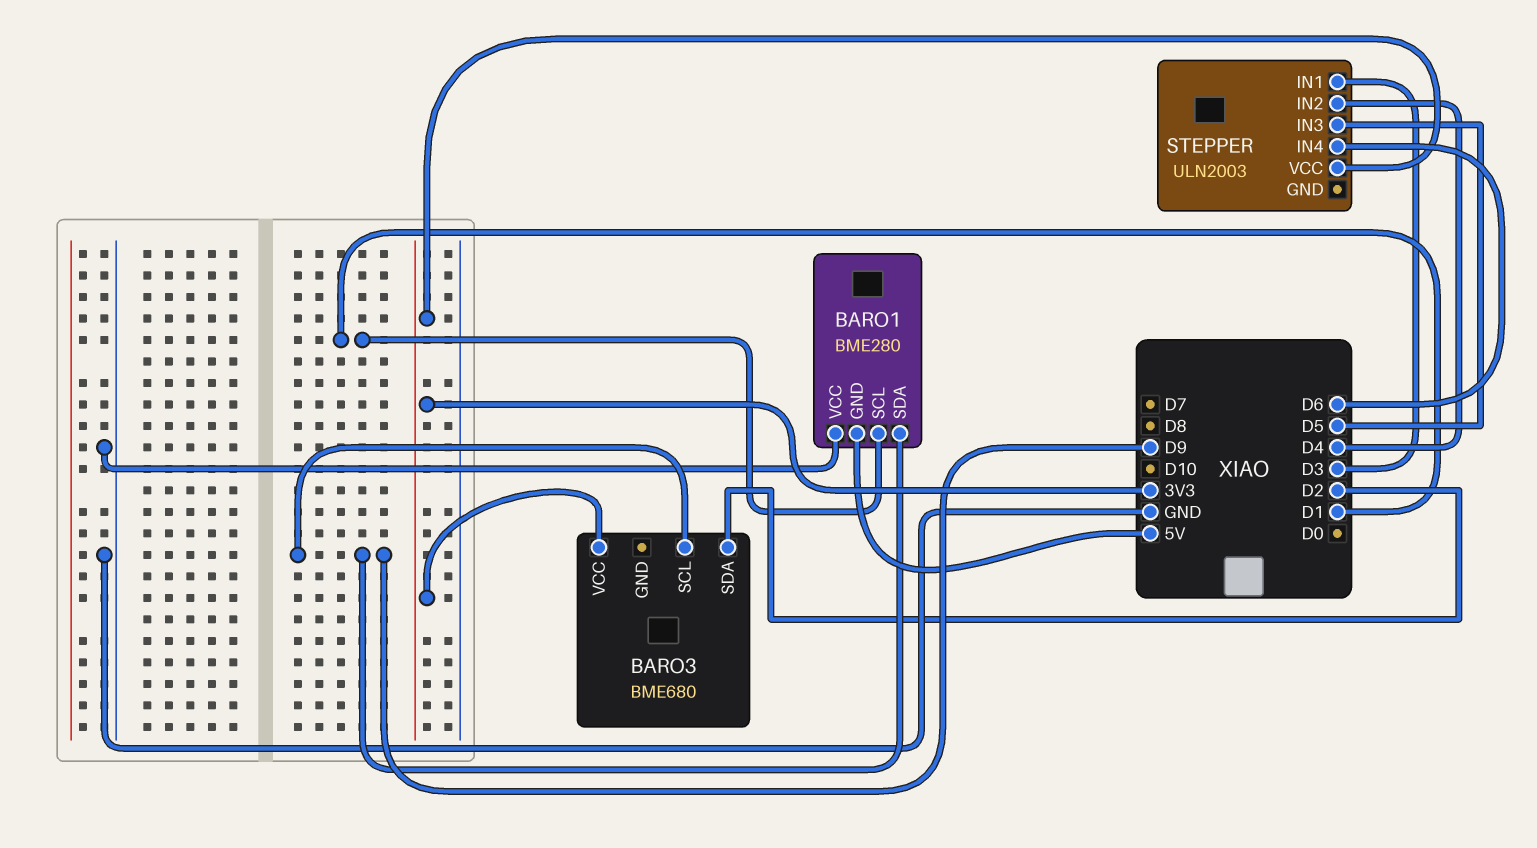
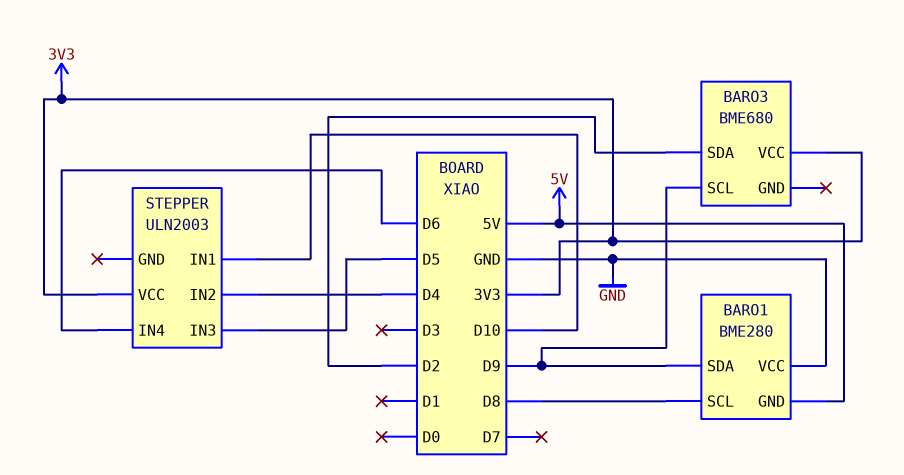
BARO1 pin SCL: D1 -> D8
STEPPER pin IN1: D3 -> D10

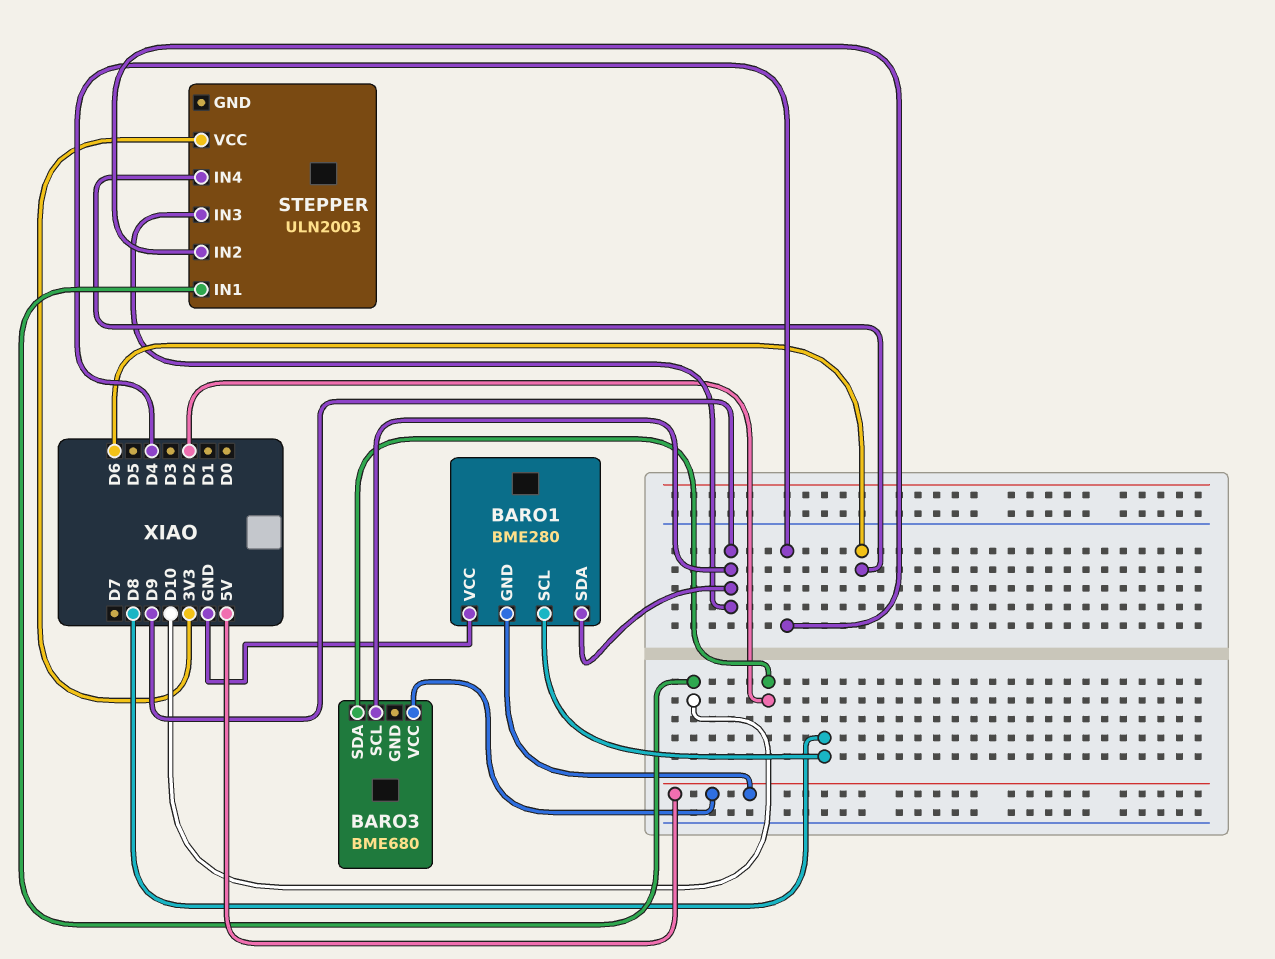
BARO3 pin VCC: 3V3 -> 5V
STEPPER pin IN3: D5 -> D9

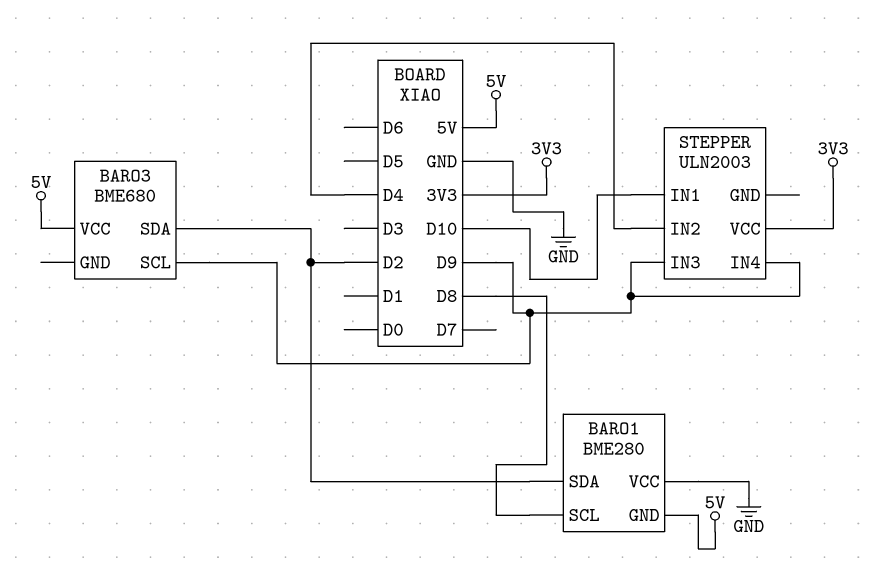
BARO1 pin SDA: D9 -> D2
STEPPER pin IN4: D6 -> D9

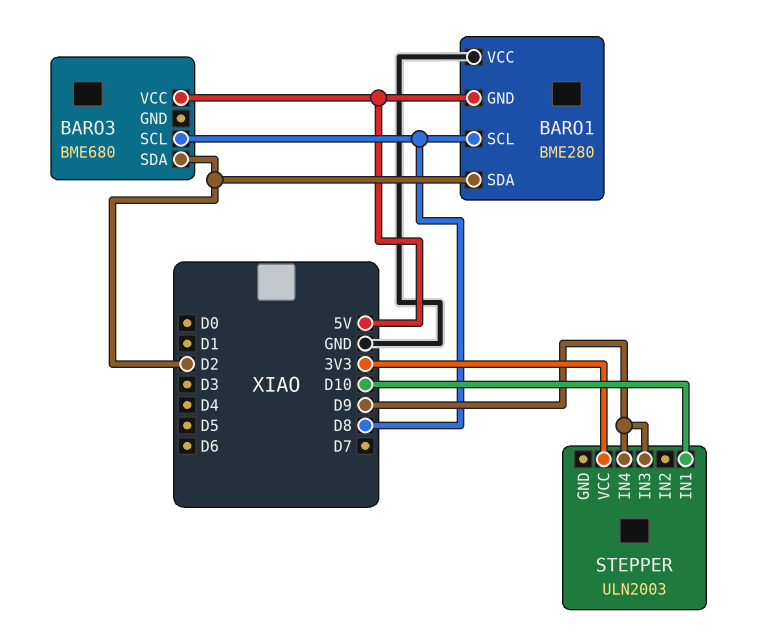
BARO3 pin SCL: D9 -> D8
STEPPER pin IN2: D4 -> none

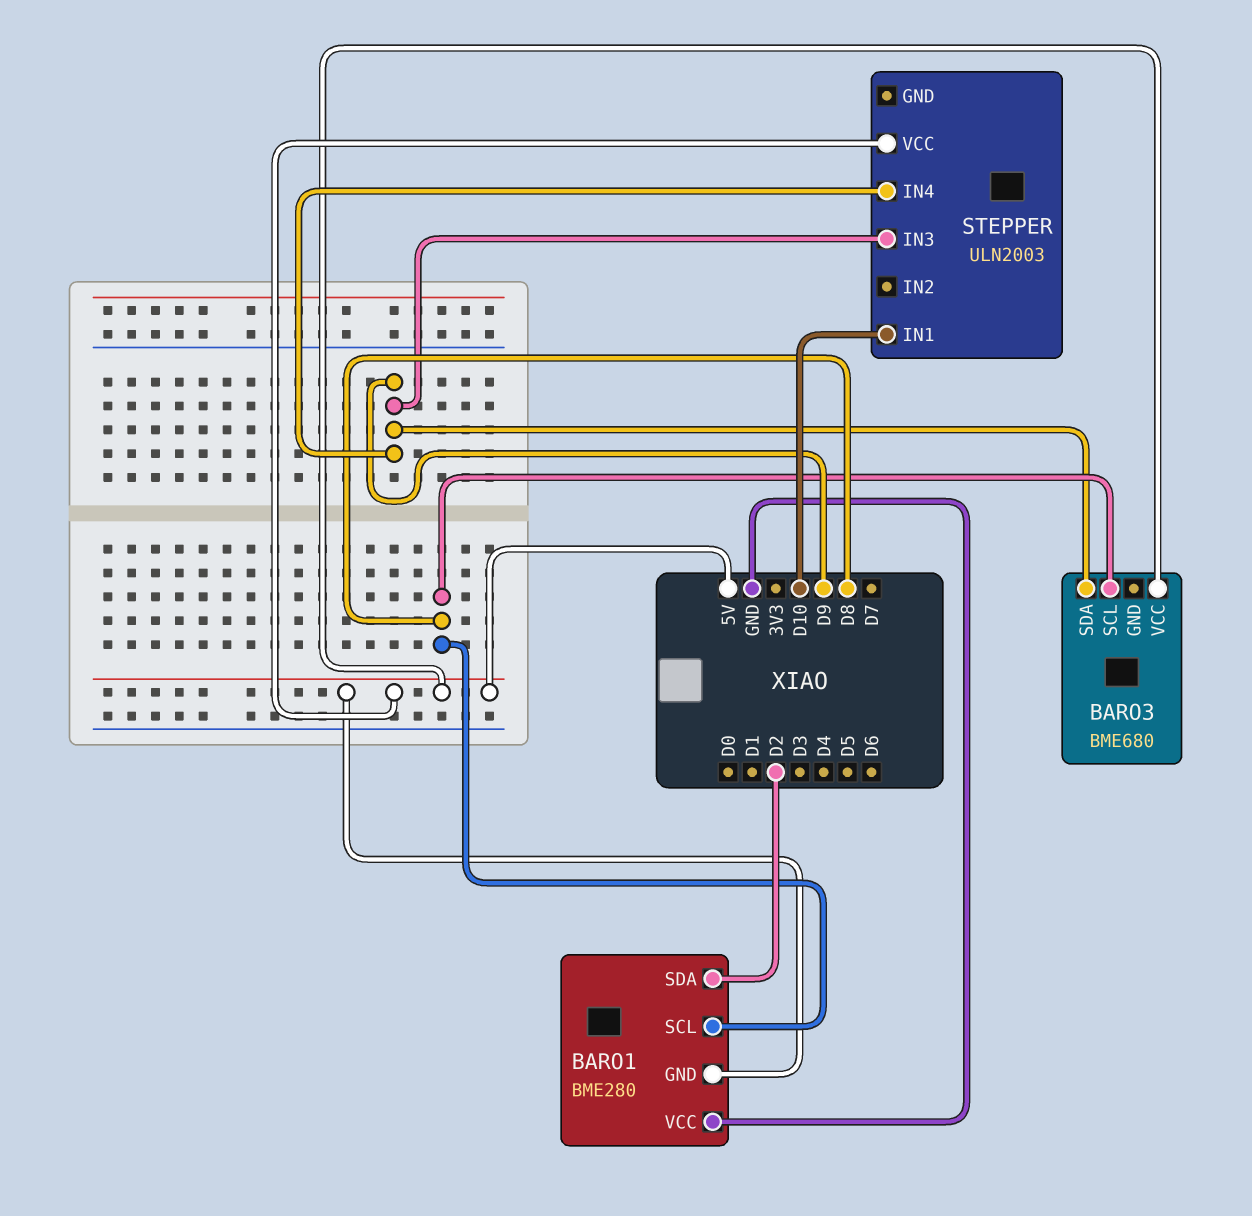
BARO3 pin SDA: D2 -> D9
STEPPER pin VCC: 3V3 -> 5V

